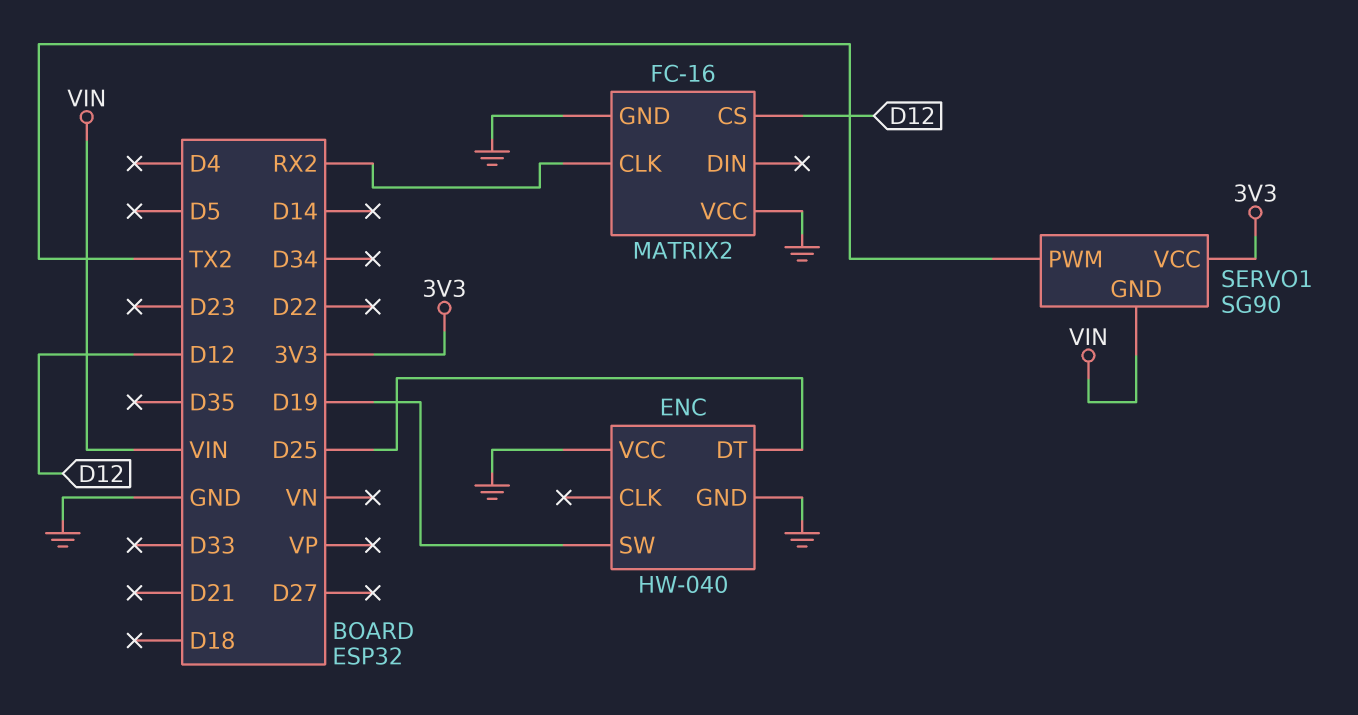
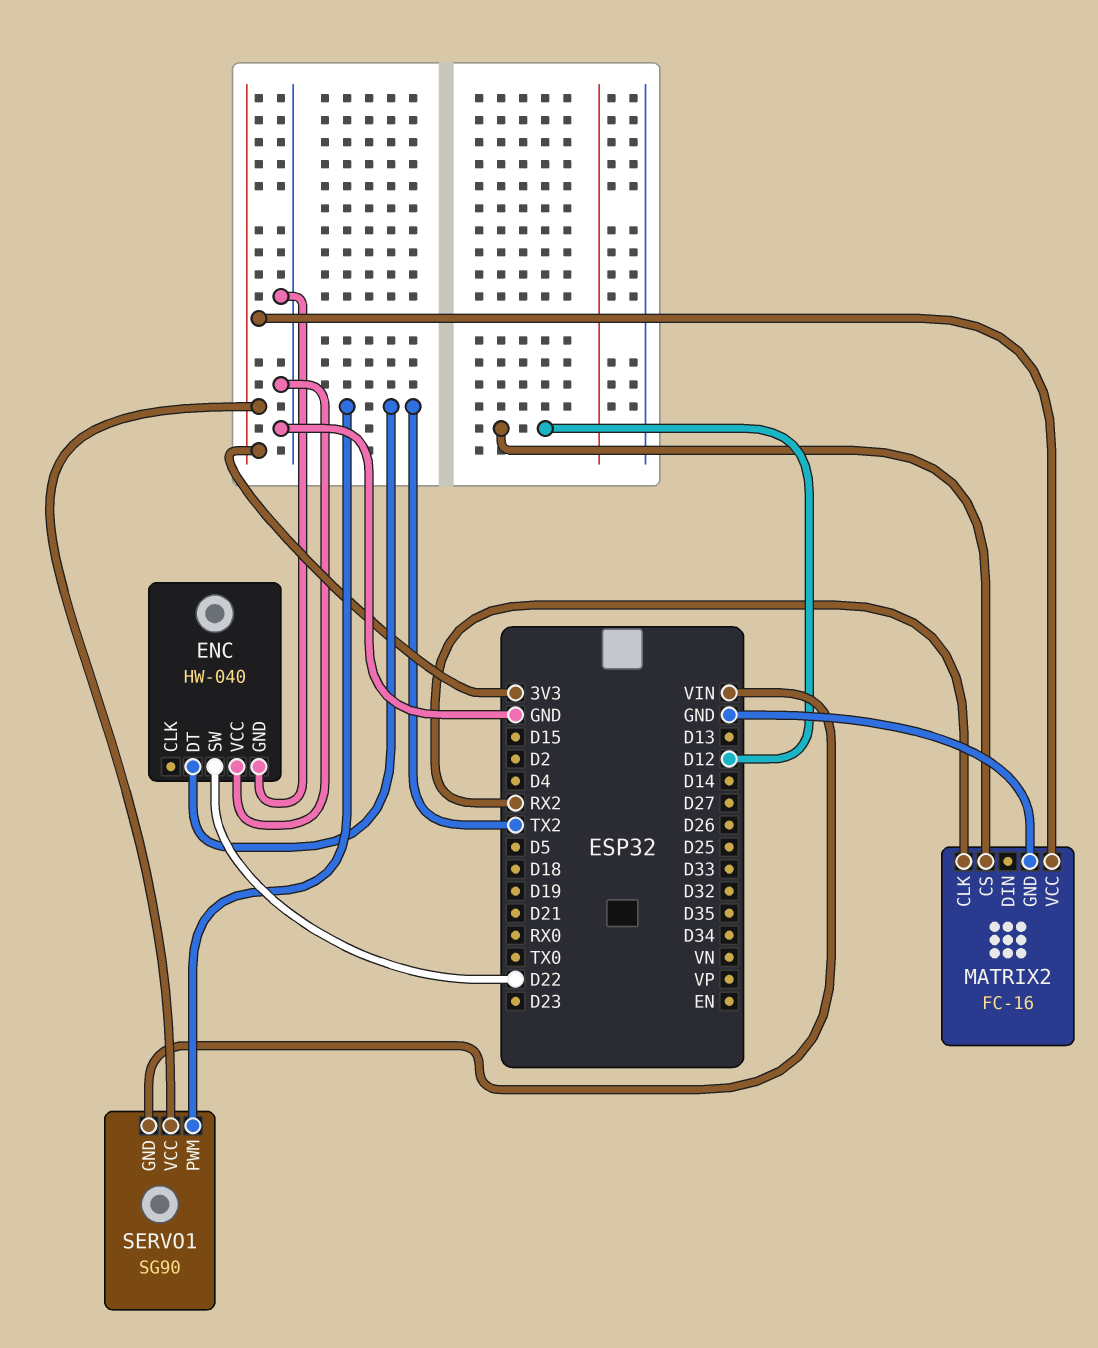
ENC pin DT: D25 -> TX2
ENC pin SW: D19 -> D22
MATRIX2 pin VCC: GND -> 3V3

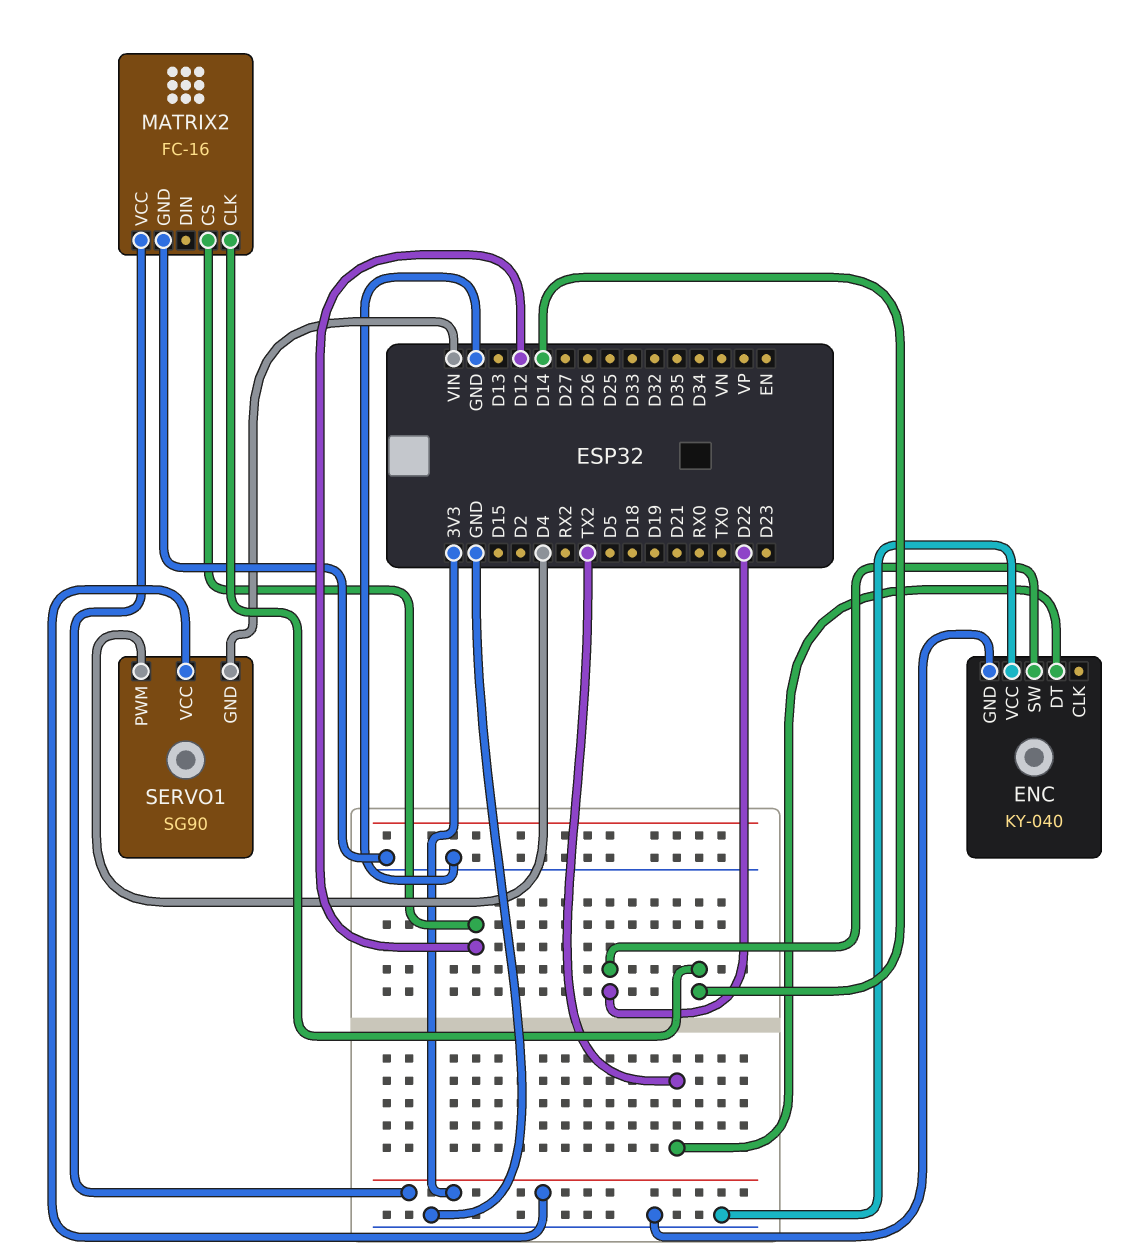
ENC: HW-040 -> KY-040
MATRIX2 pin CLK: RX2 -> D14
SERVO1 pin PWM: TX2 -> D4

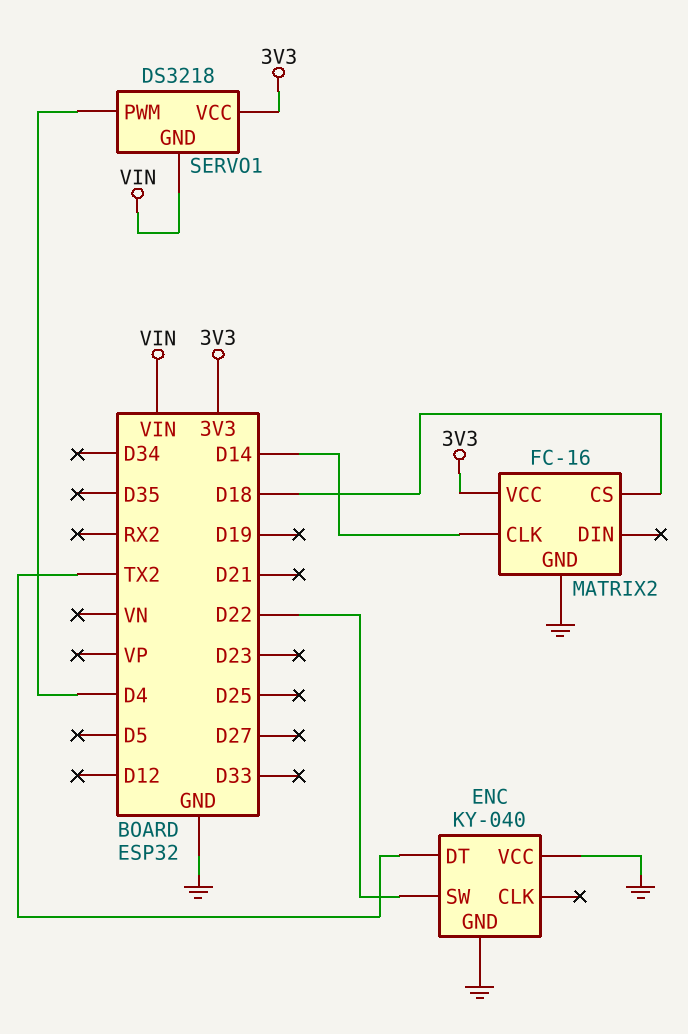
MATRIX2 pin CS: D12 -> D18
SERVO1: SG90 -> DS3218

